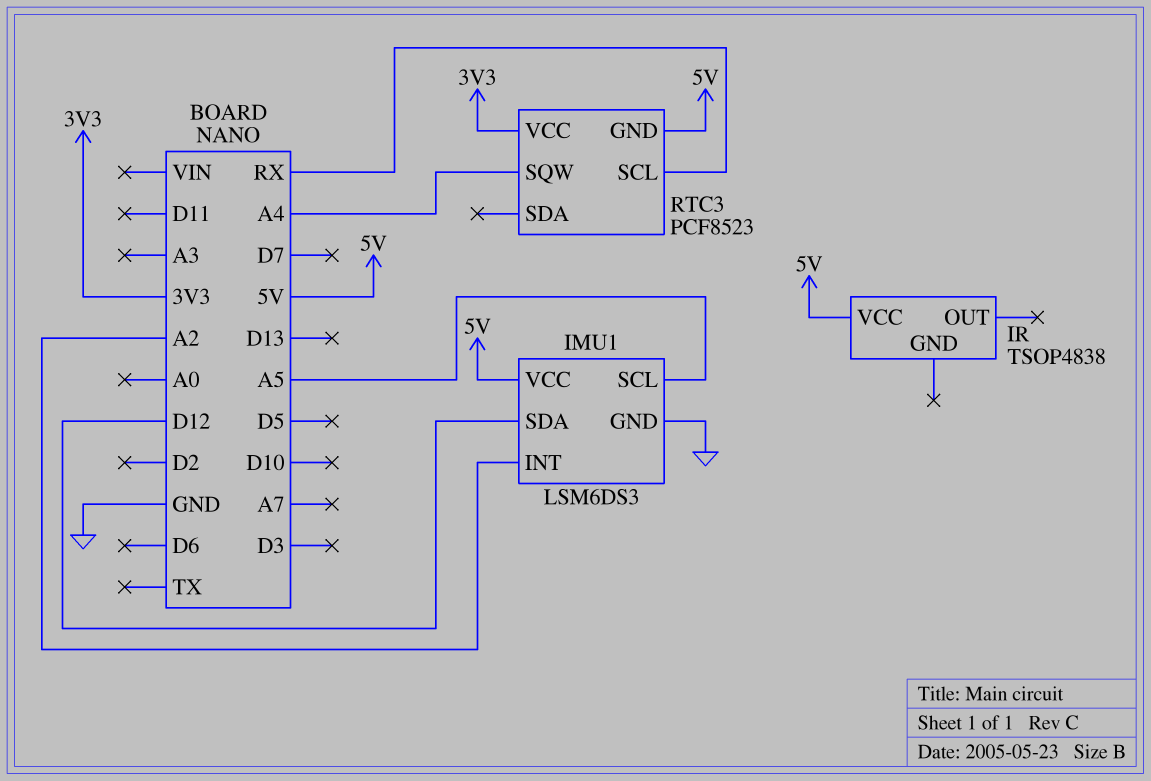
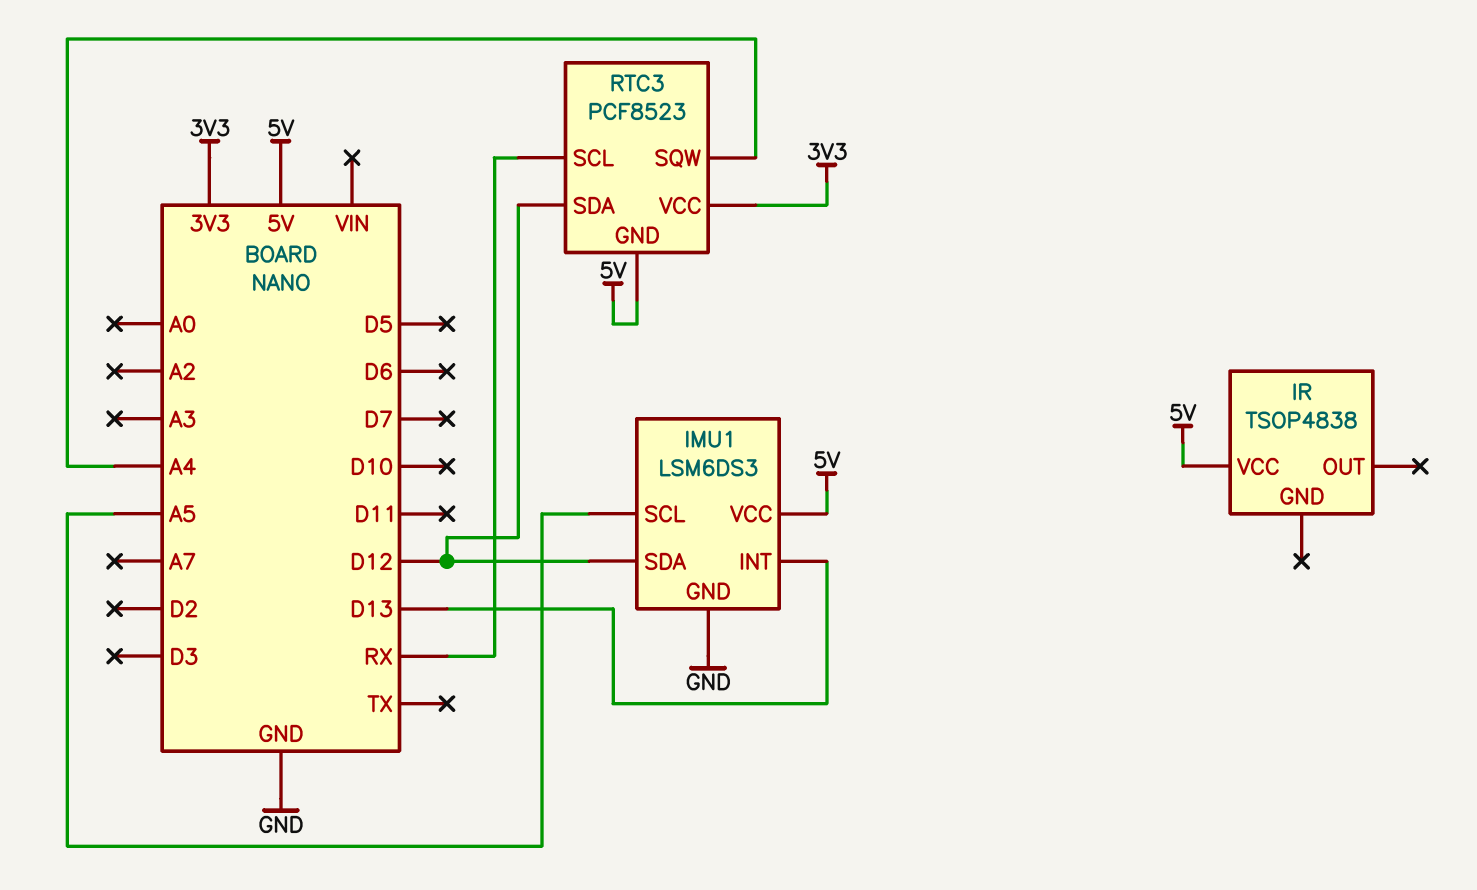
IMU1 pin INT: A2 -> D13
RTC3 pin SDA: none -> D12

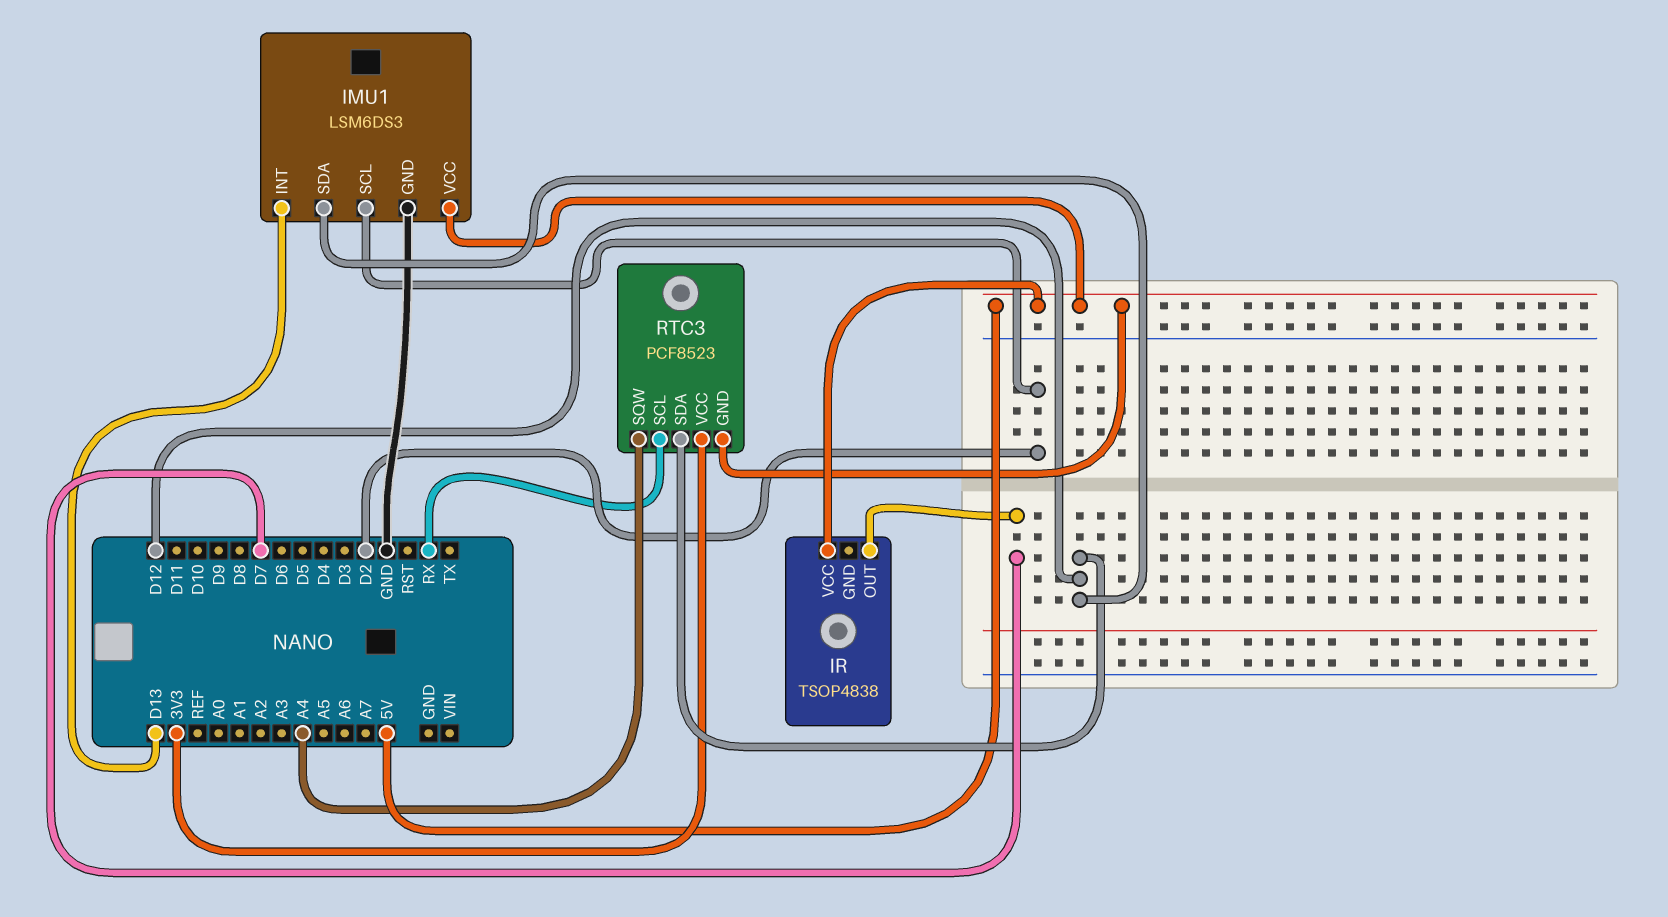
IMU1 pin SCL: A5 -> D2
IR pin OUT: none -> D7

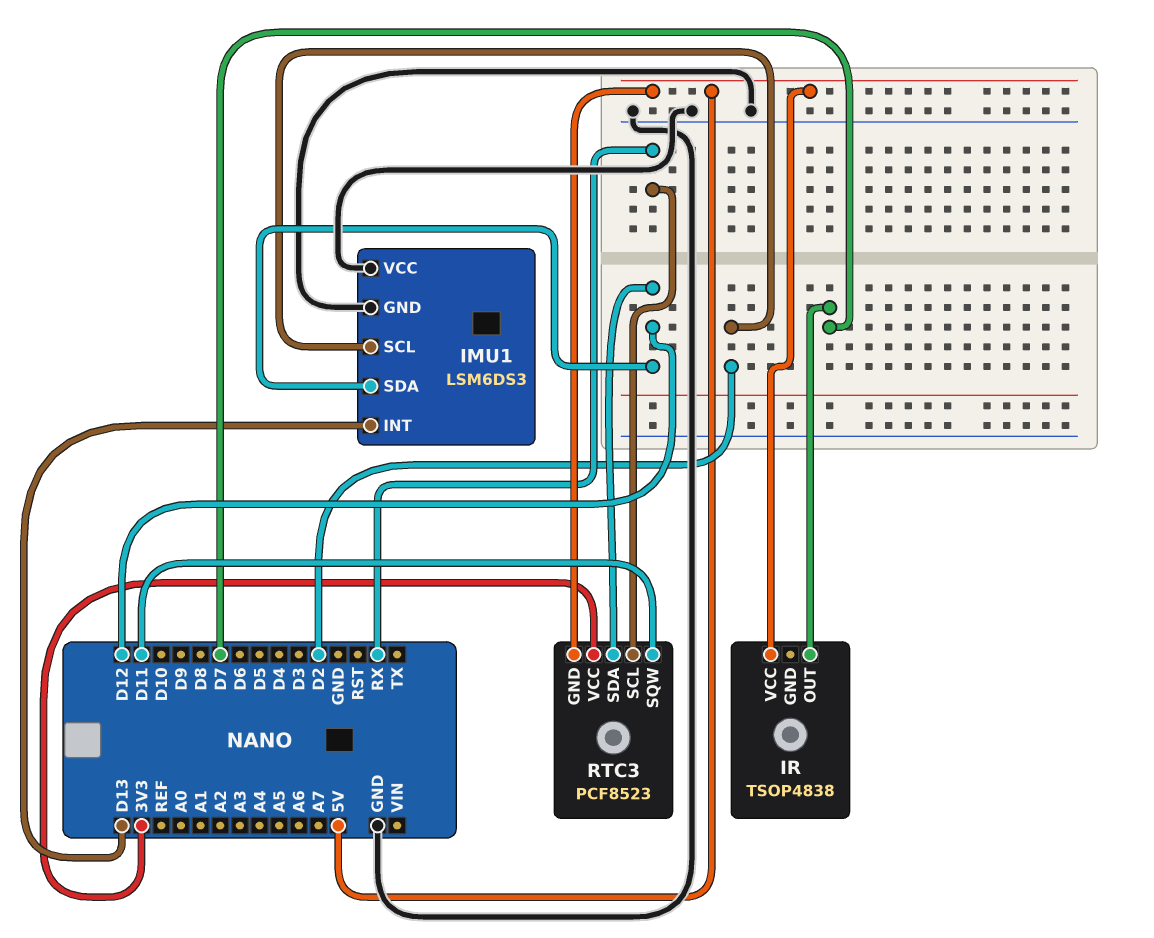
IMU1 pin VCC: 5V -> GND
RTC3 pin SQW: A4 -> D11

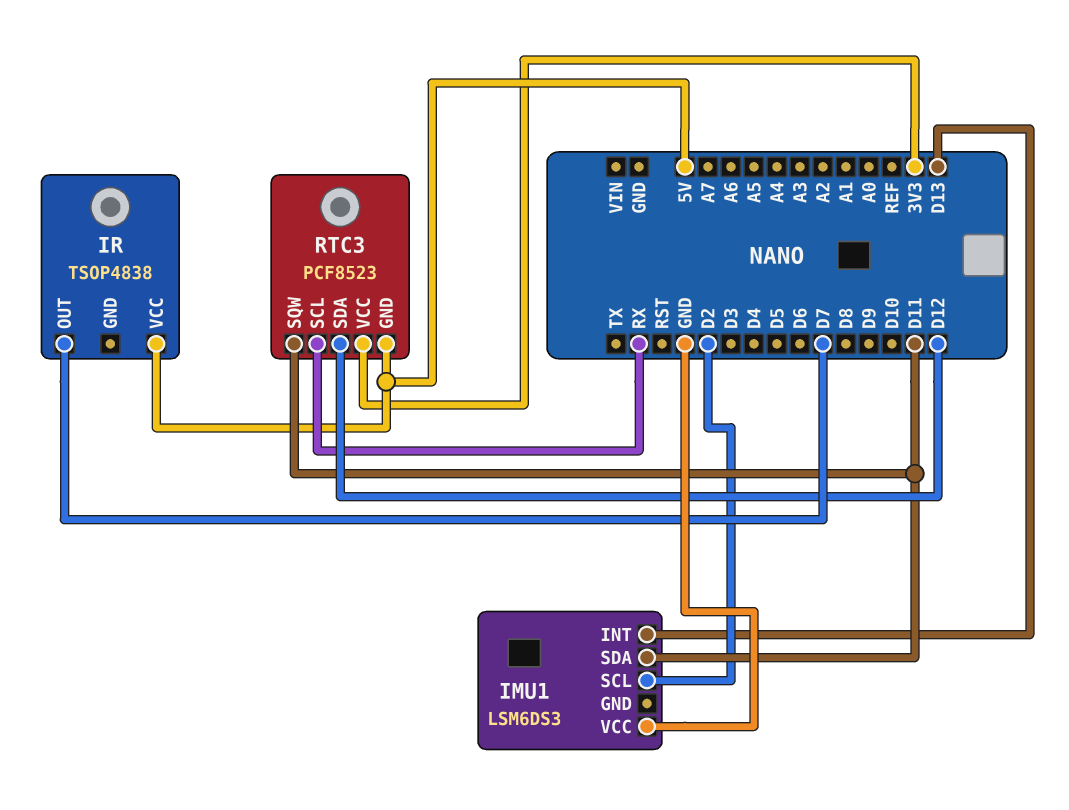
IMU1 pin GND: GND -> none
IMU1 pin SDA: D12 -> D11

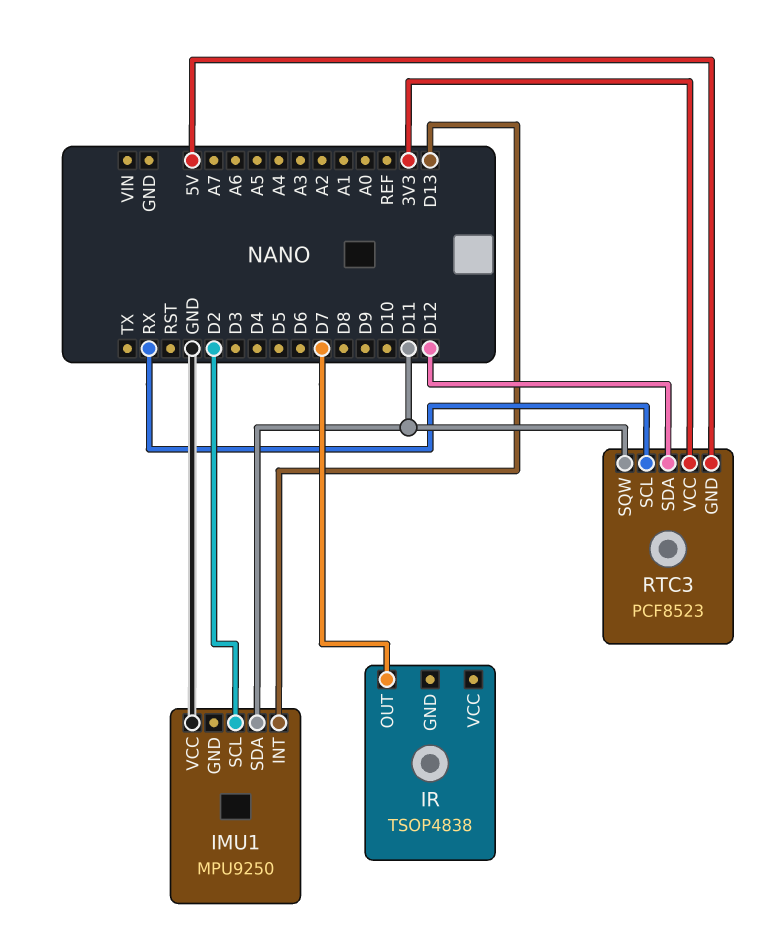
IMU1: LSM6DS3 -> MPU9250
IR pin VCC: 5V -> none

